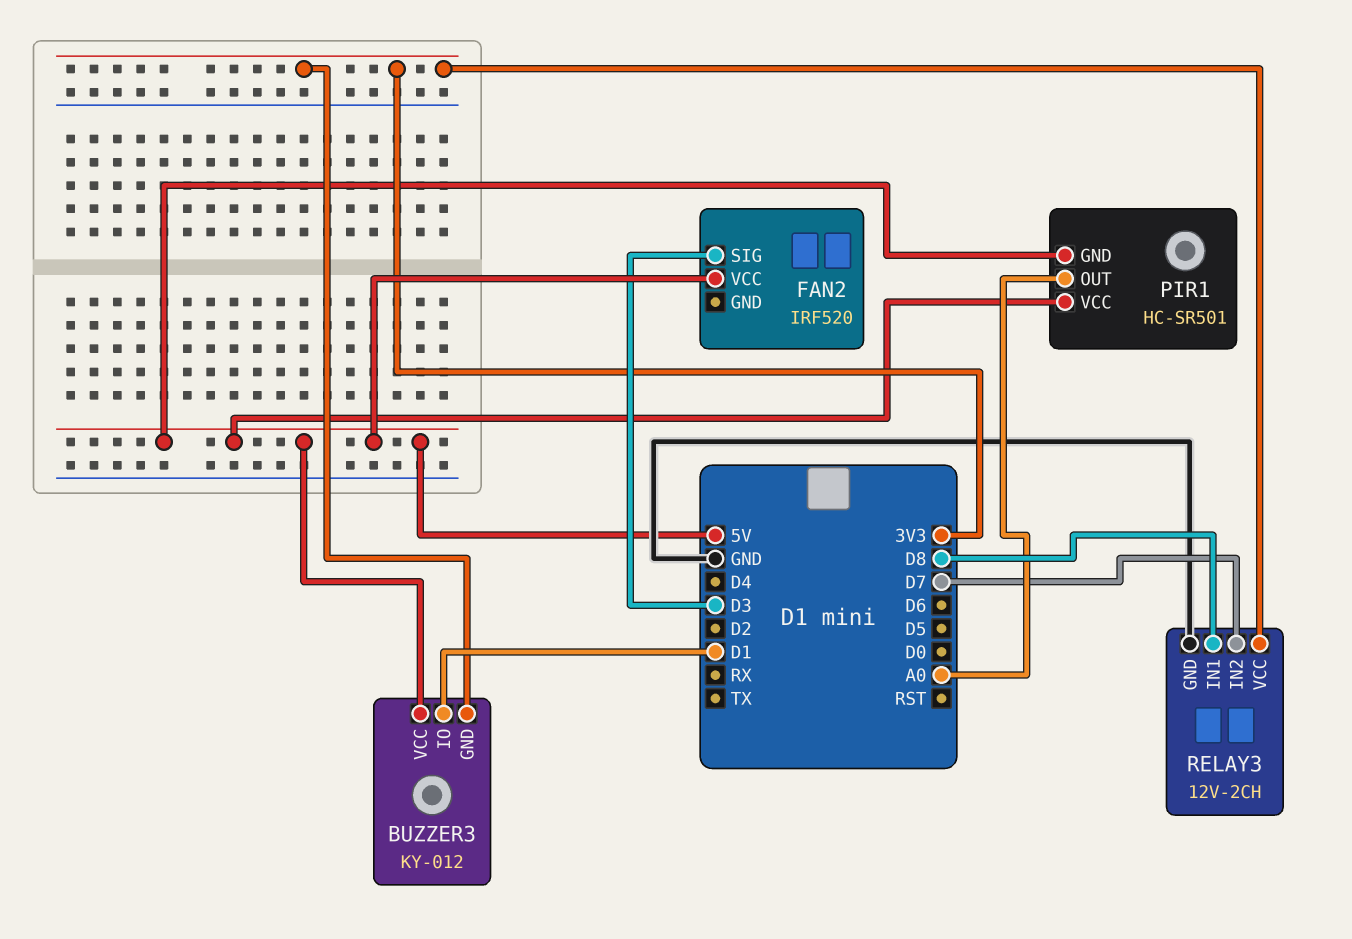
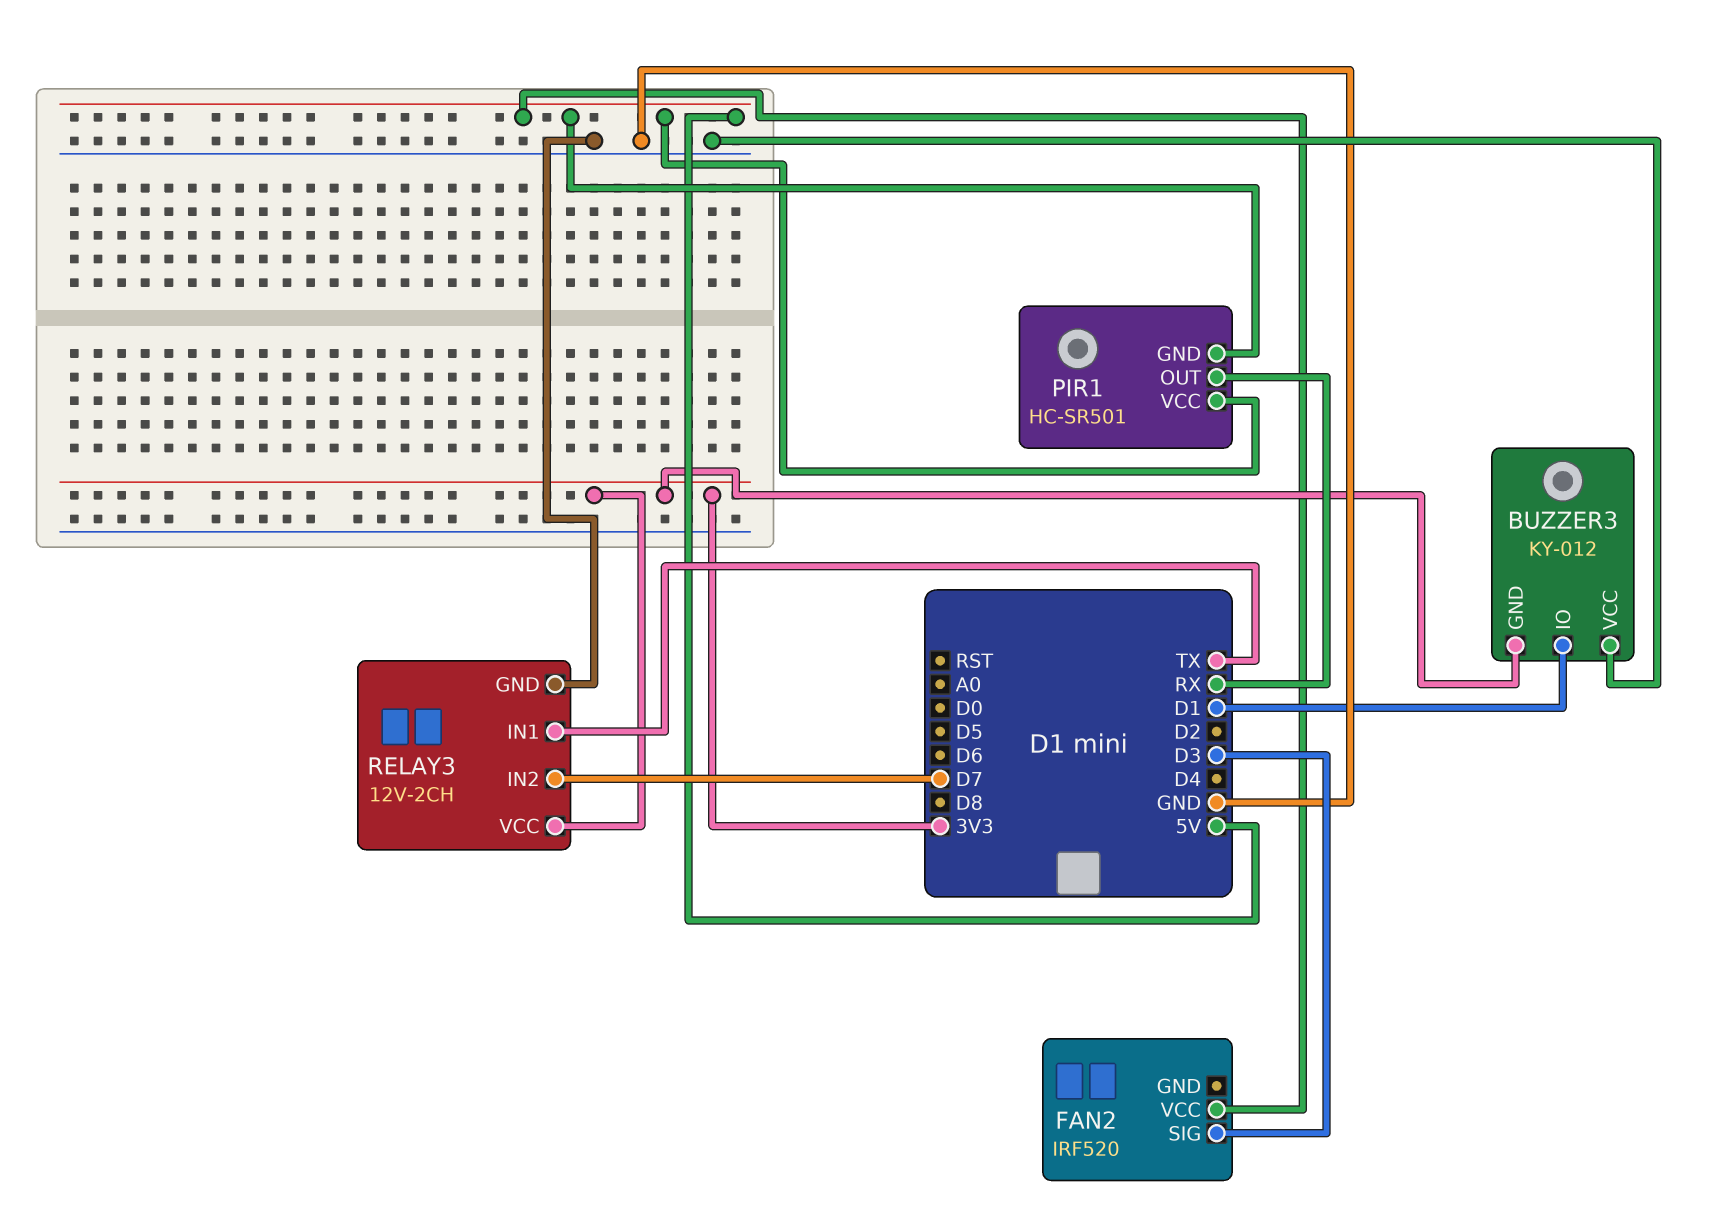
BUZZER3 pin VCC: 5V -> GND
PIR1 pin OUT: A0 -> RX
RELAY3 pin IN1: D8 -> TX

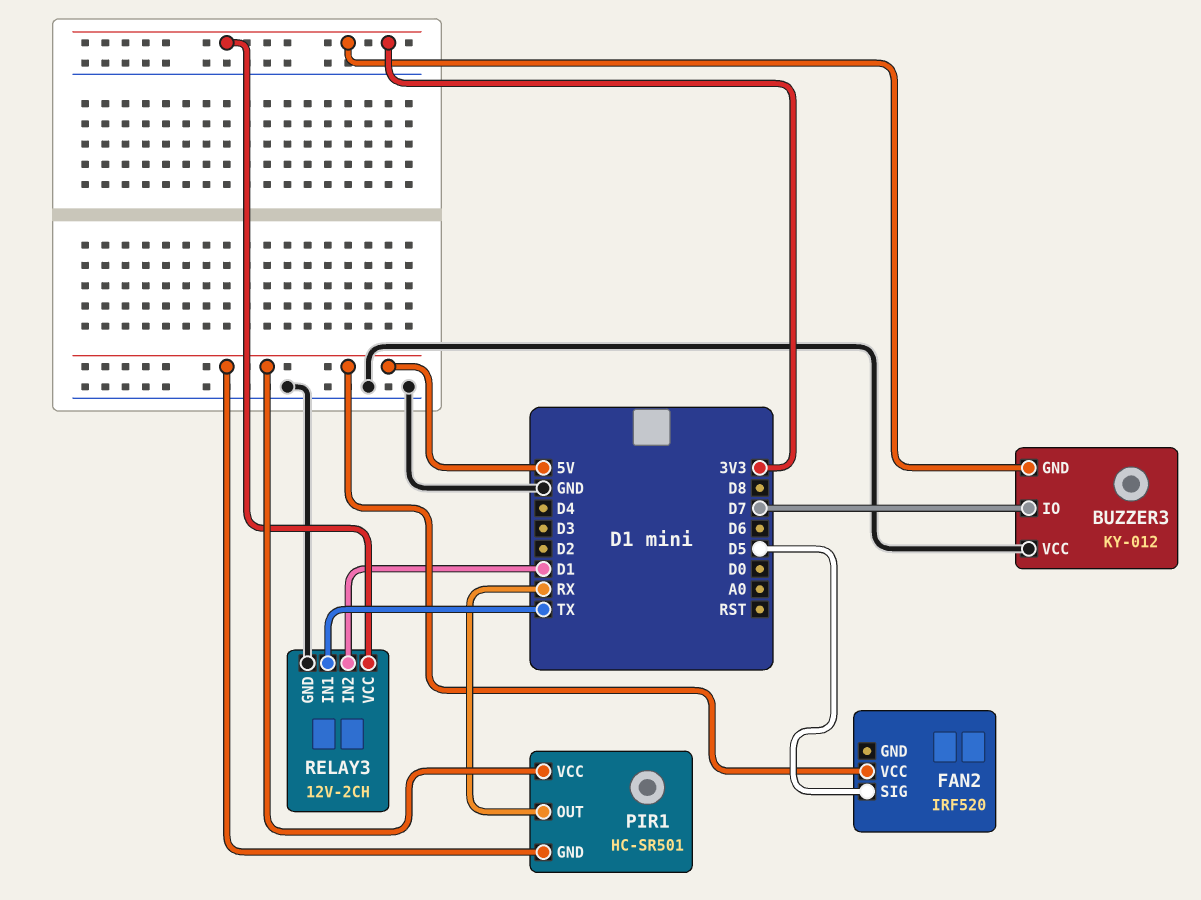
BUZZER3 pin IO: D1 -> D7
FAN2 pin SIG: D3 -> D5
RELAY3 pin IN2: D7 -> D1

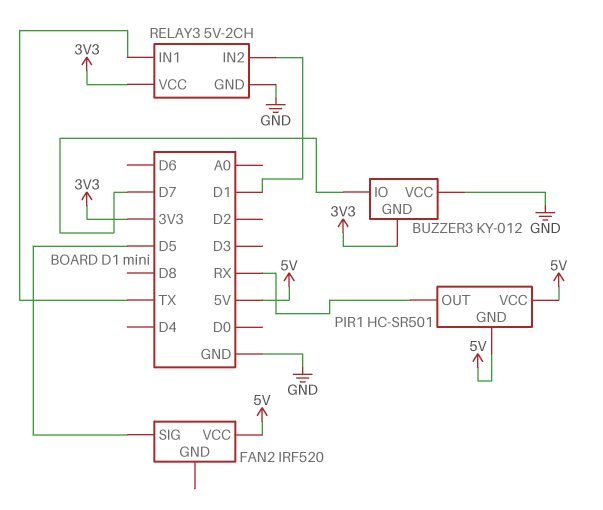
RELAY3: 12V-2CH -> 5V-2CH

